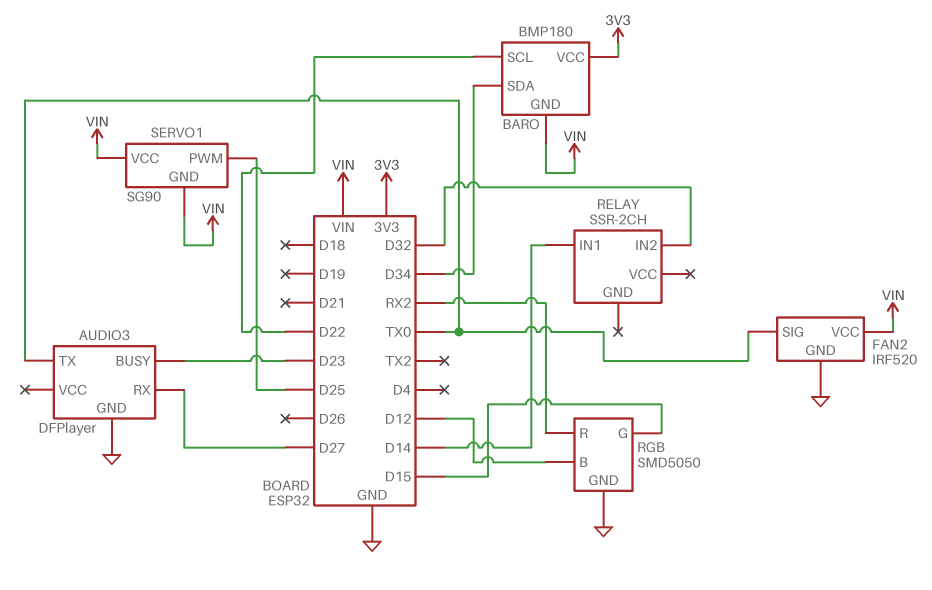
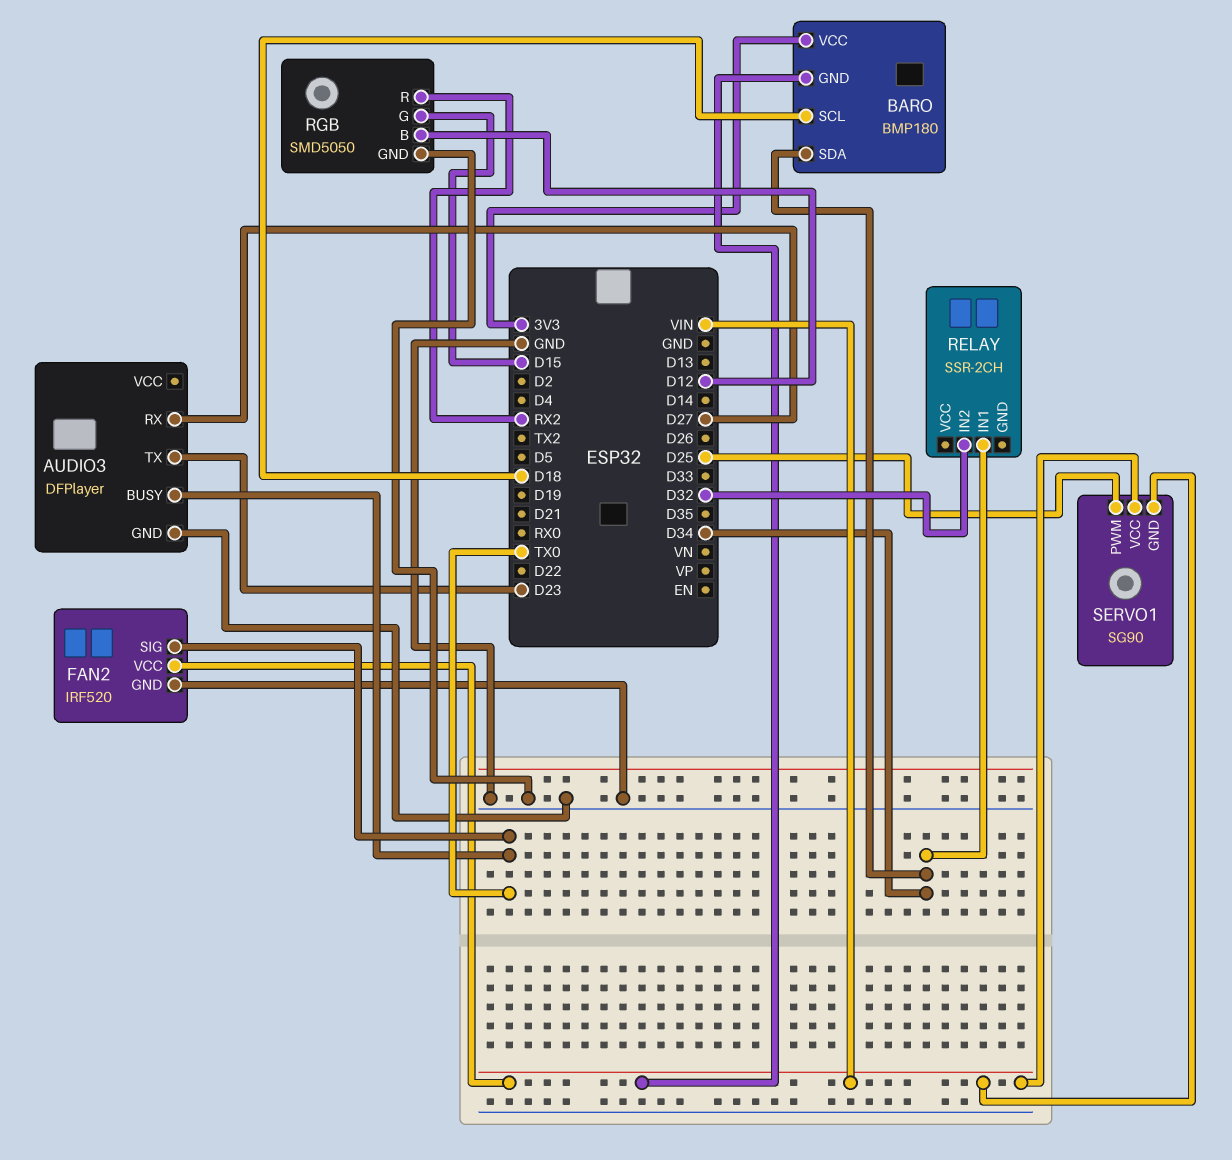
AUDIO3 pin BUSY: D23 -> TX0
AUDIO3 pin TX: TX0 -> D23
BARO pin SCL: D22 -> D18
RELAY pin IN1: D14 -> D34

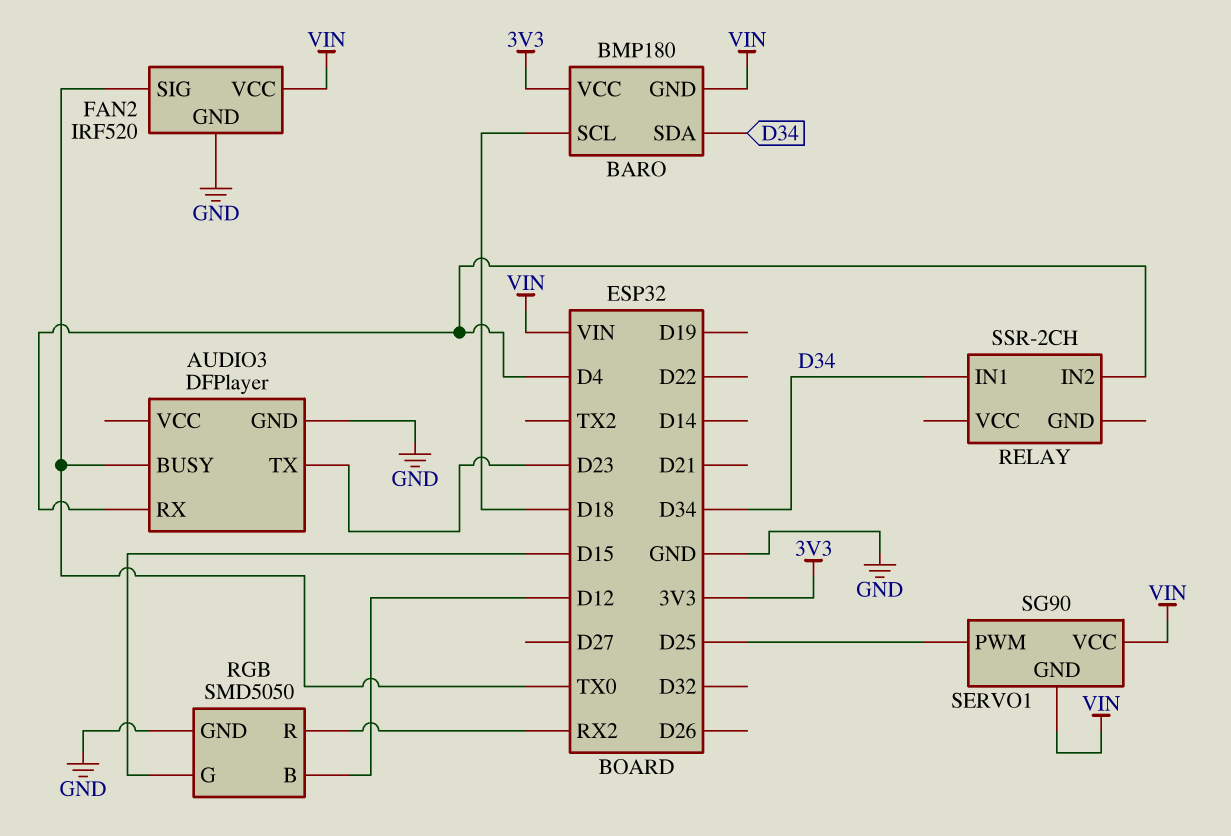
AUDIO3 pin RX: D27 -> D4
RELAY pin IN2: D32 -> D4

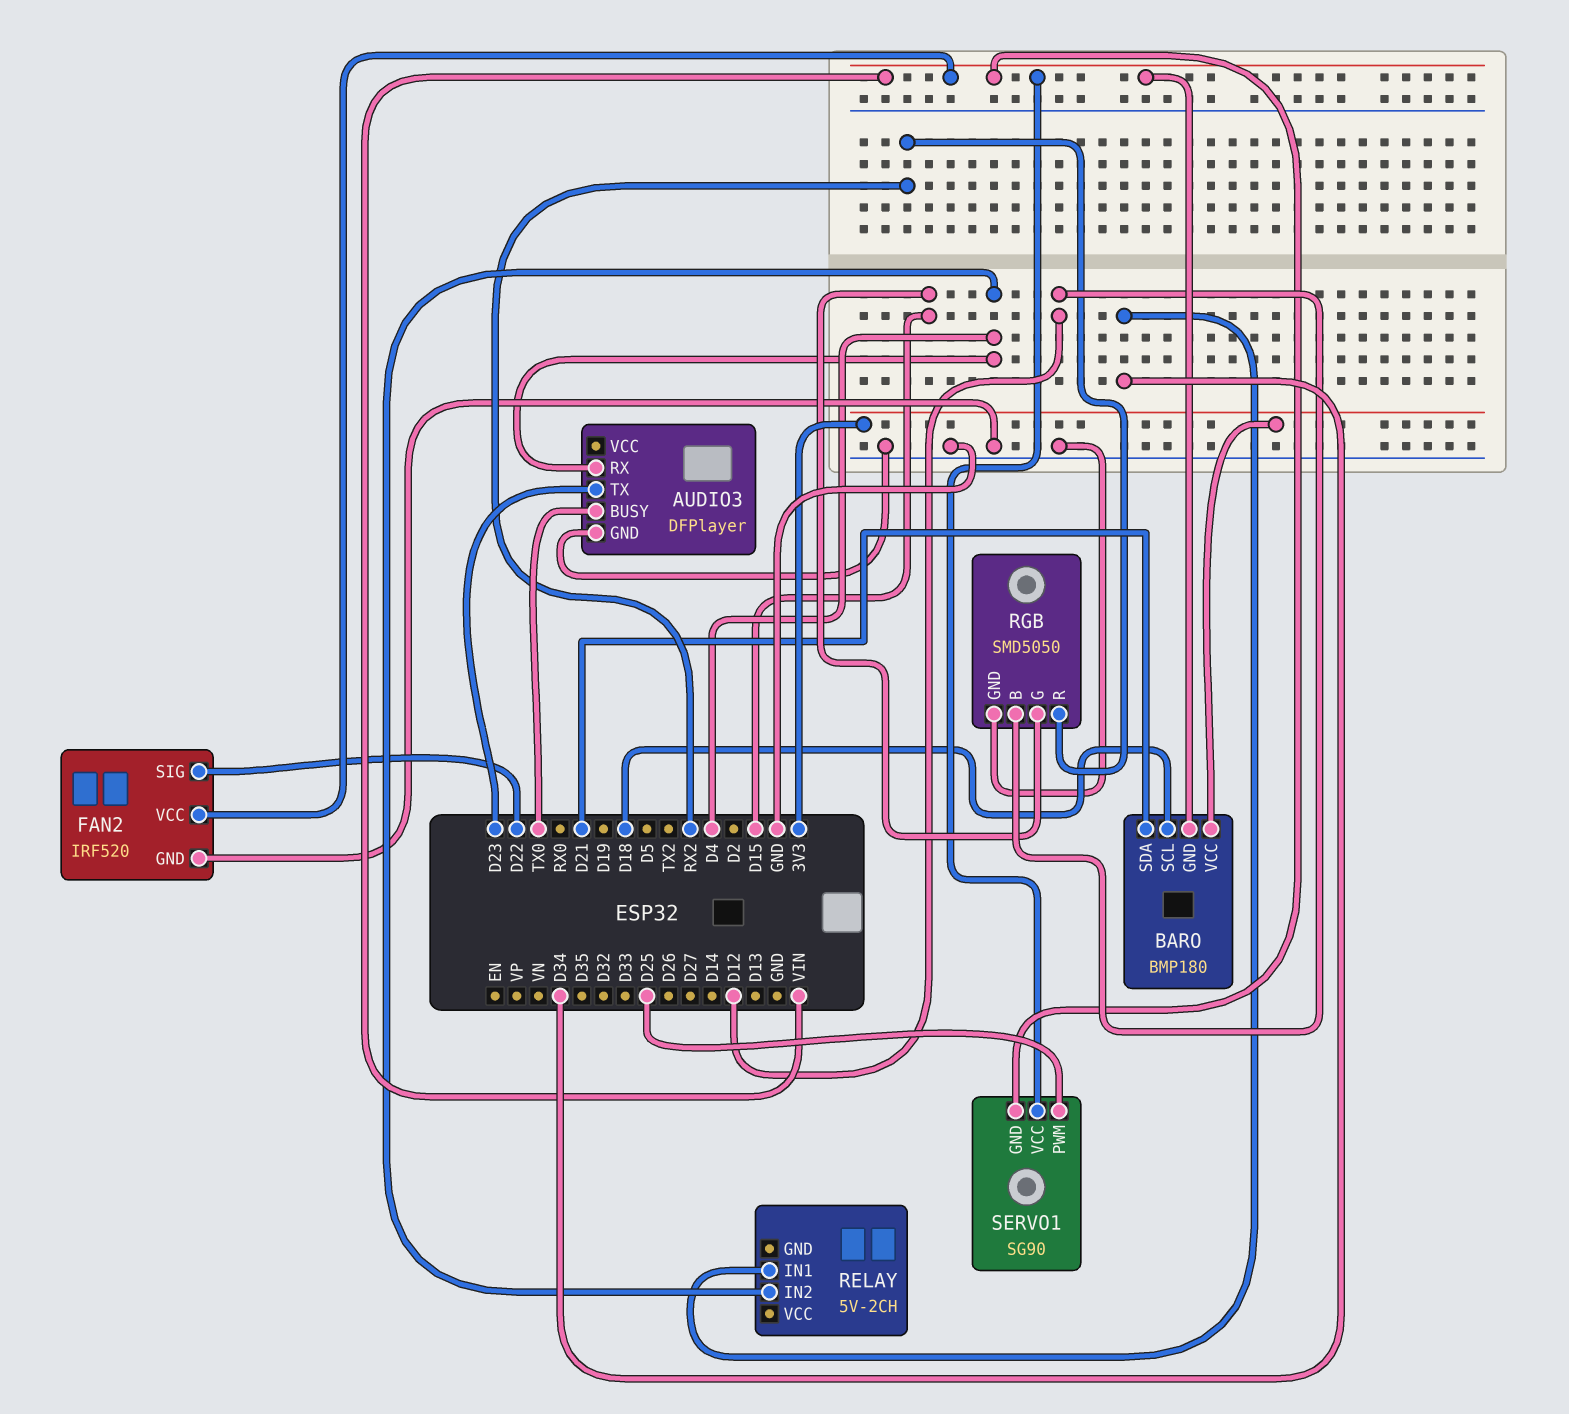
BARO pin SDA: D34 -> D21
FAN2 pin SIG: TX0 -> D22
RELAY: SSR-2CH -> 5V-2CH

